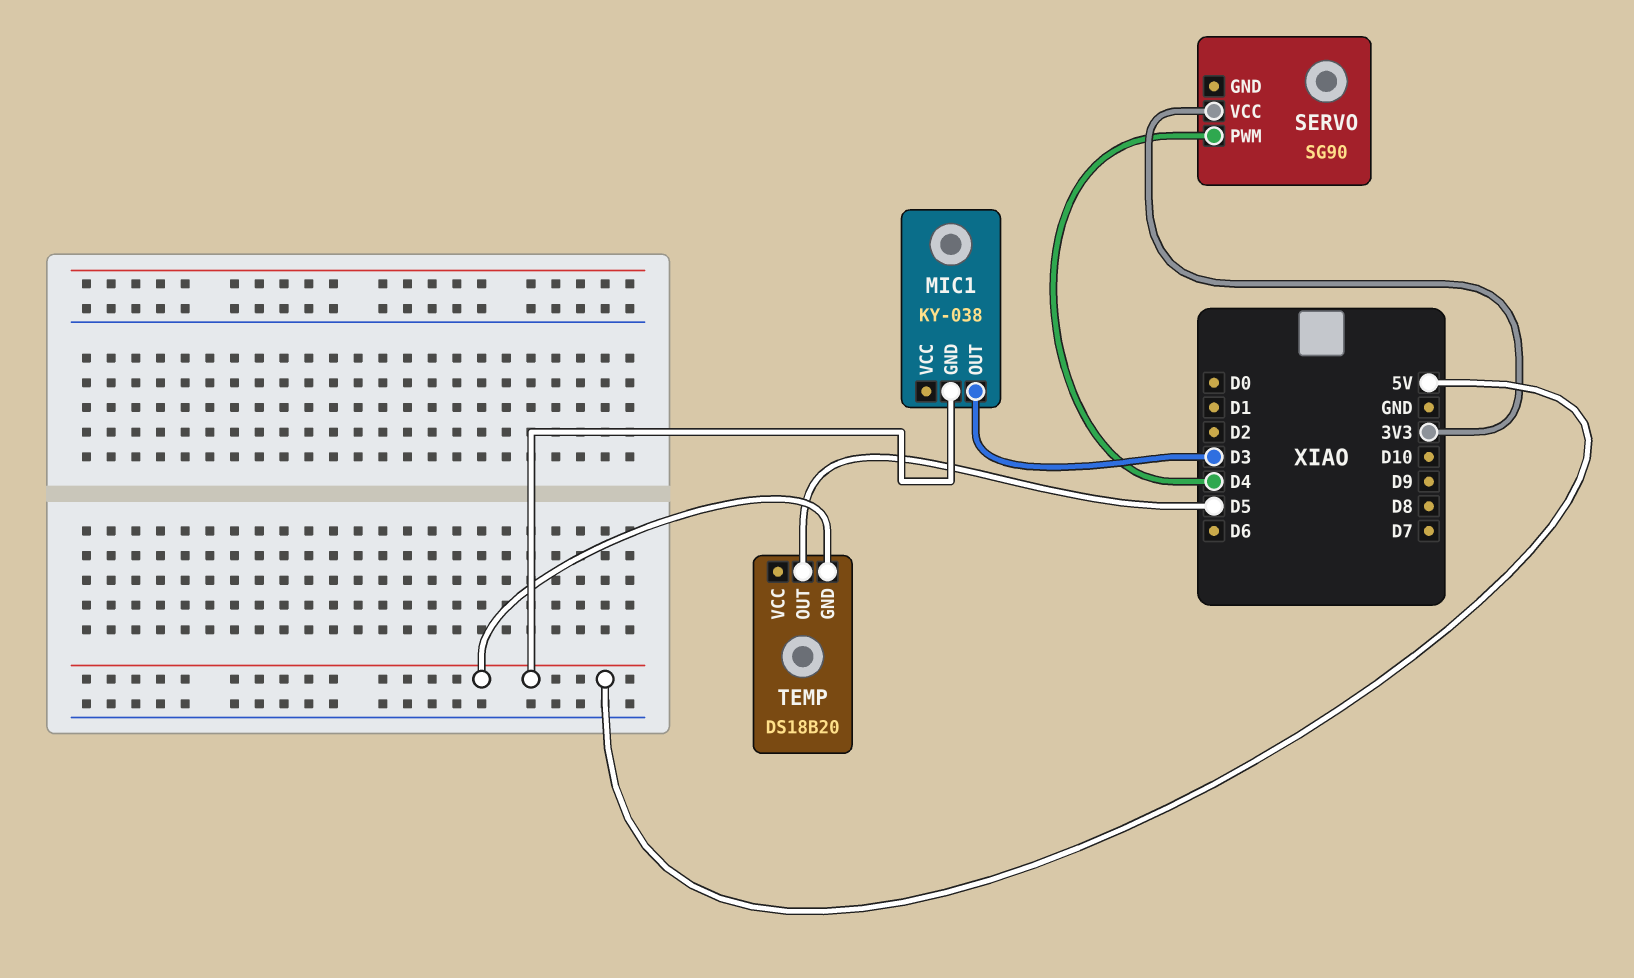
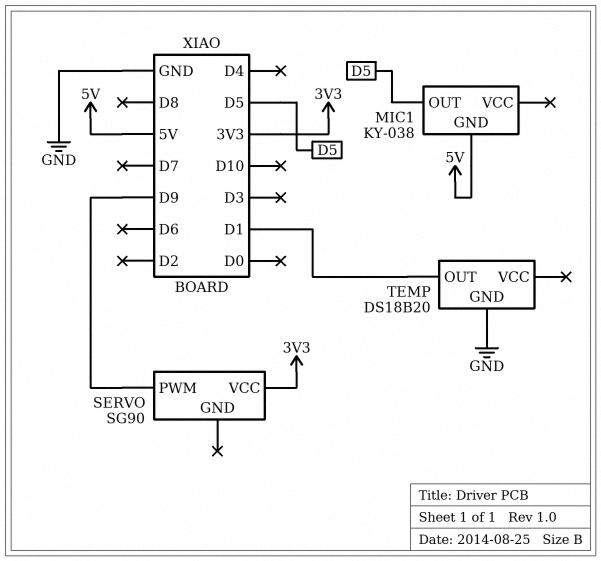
MIC1 pin OUT: D3 -> D5
SERVO pin PWM: D4 -> D9
TEMP pin GND: 5V -> GND
TEMP pin OUT: D5 -> D1

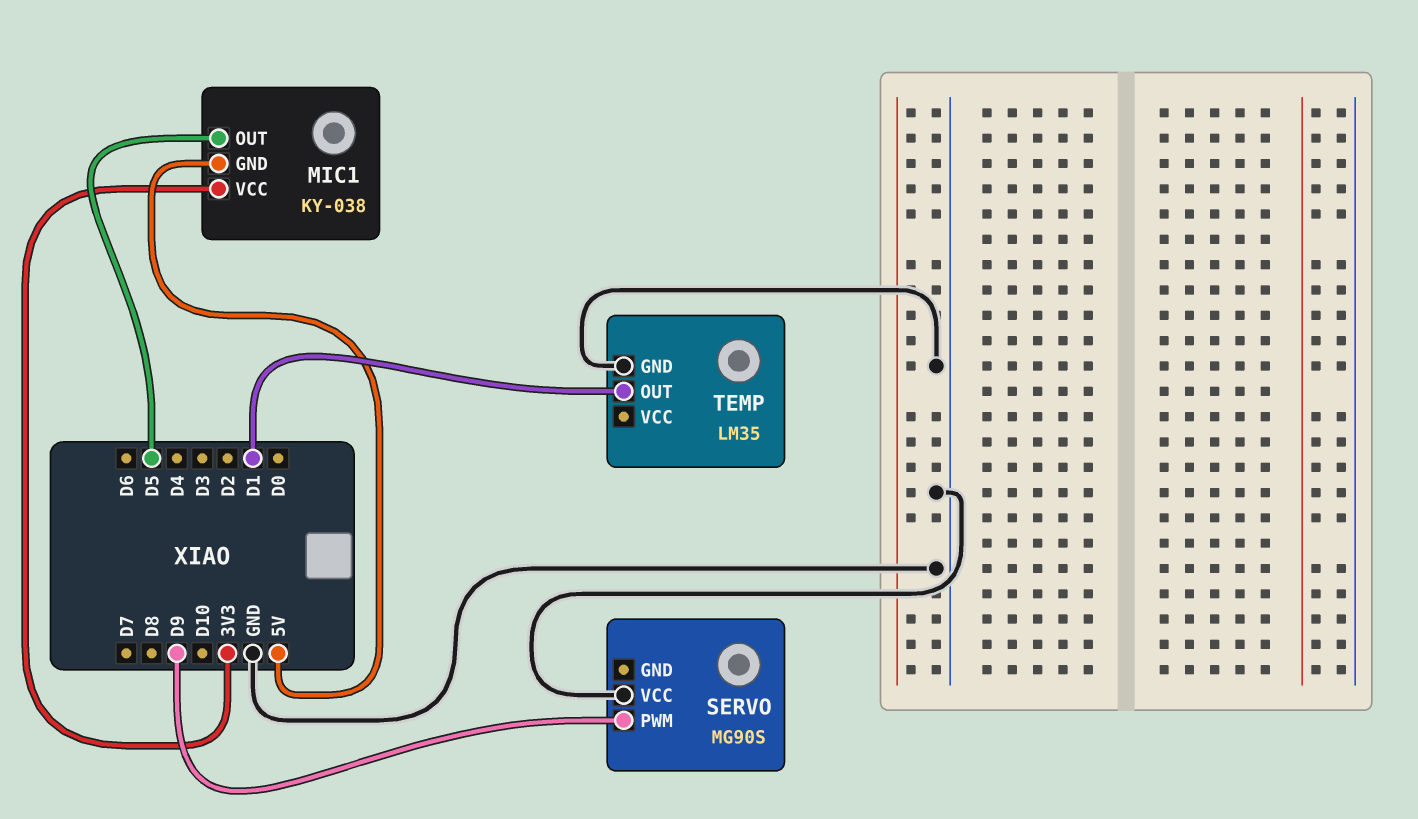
MIC1 pin VCC: none -> 3V3
SERVO: SG90 -> MG90S
SERVO pin VCC: 3V3 -> GND
TEMP: DS18B20 -> LM35

